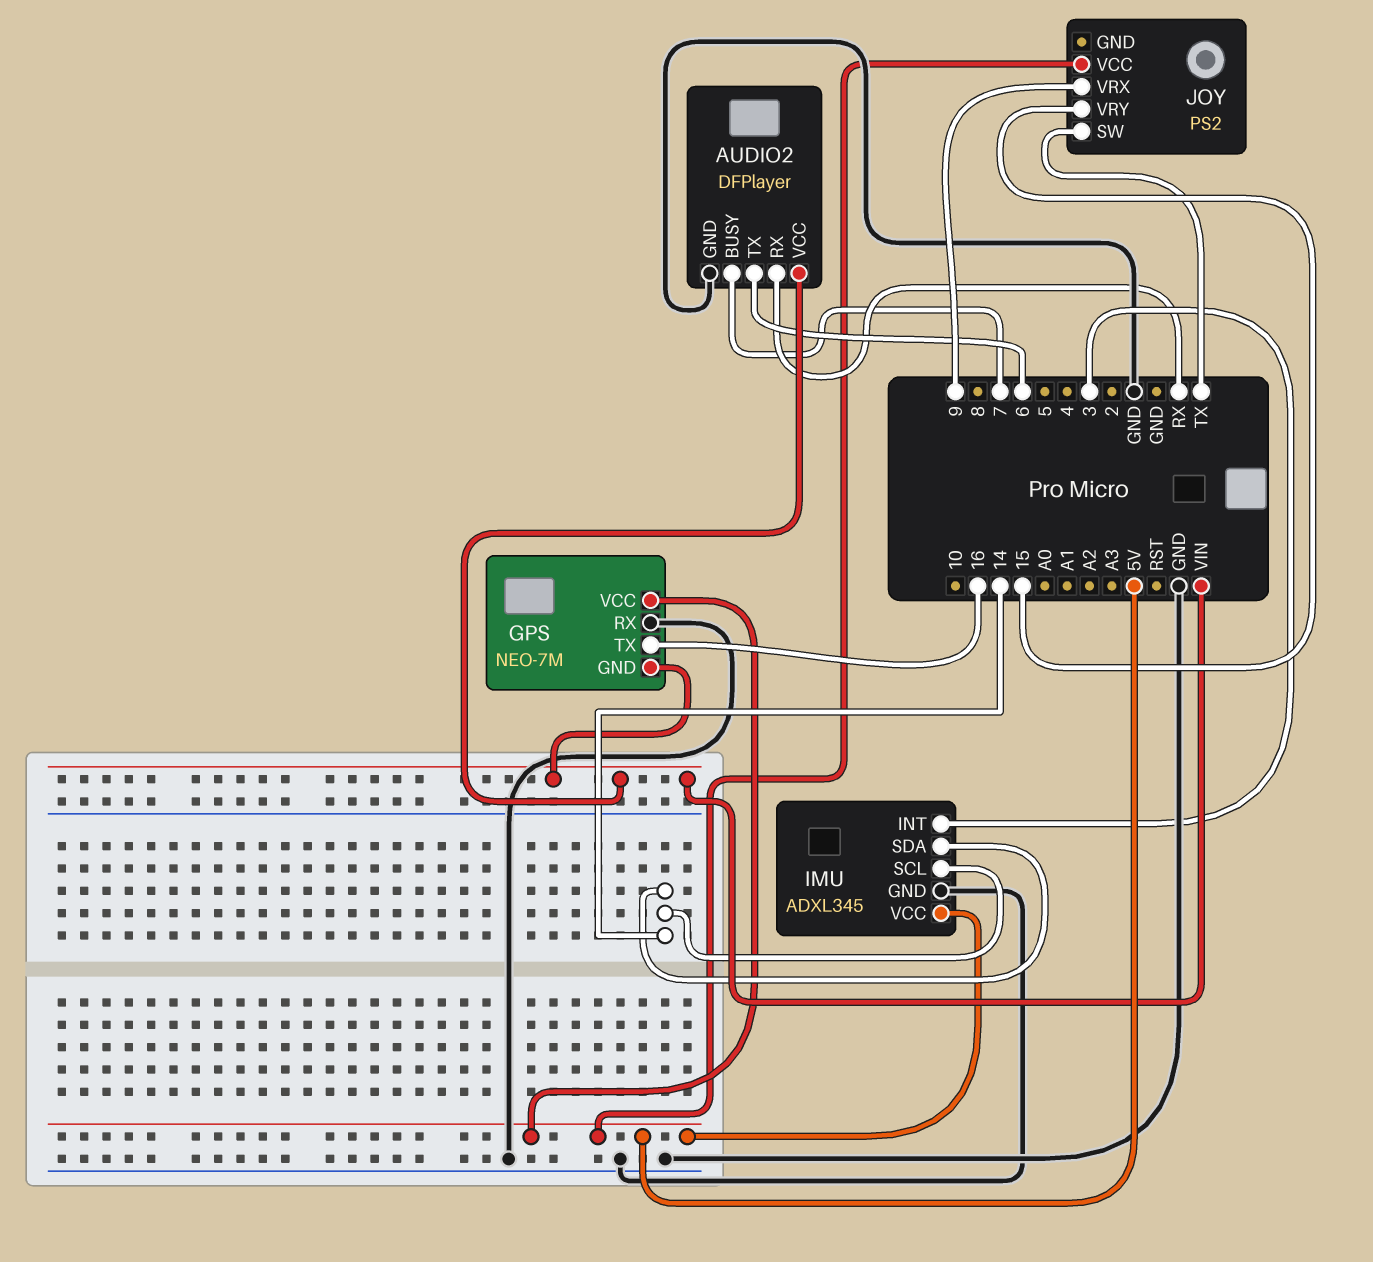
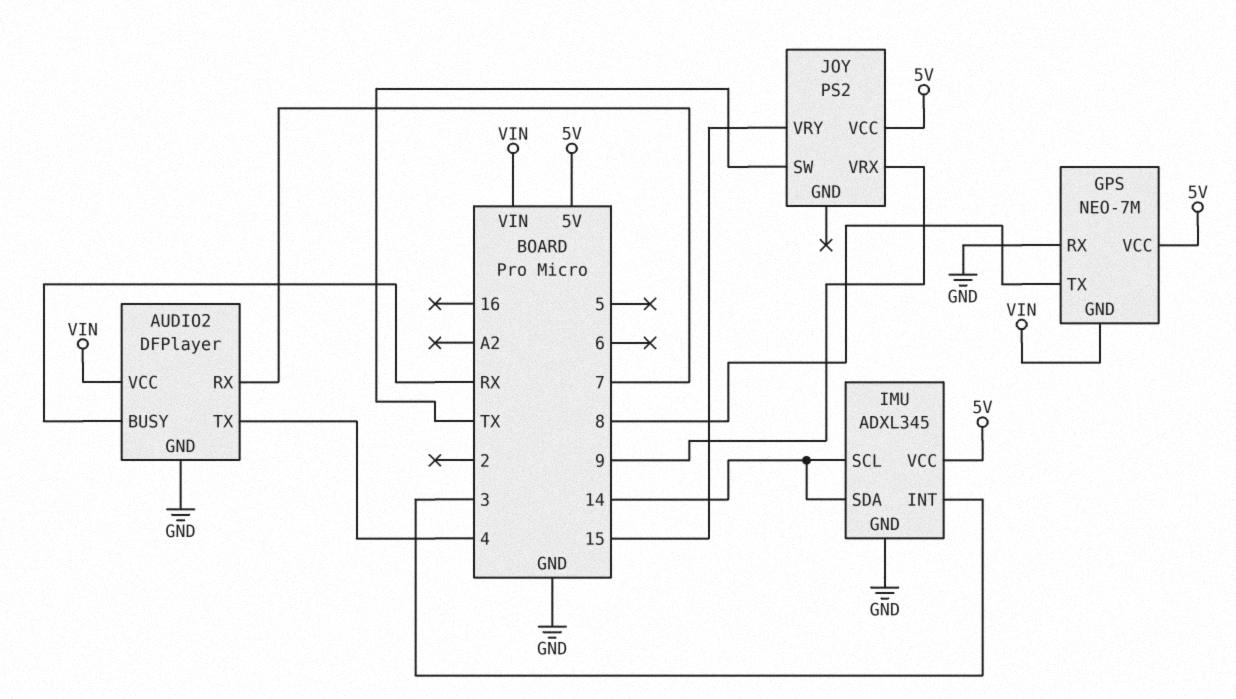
AUDIO2 pin BUSY: 7 -> RX
AUDIO2 pin RX: RX -> 7
AUDIO2 pin TX: 6 -> 4
GPS pin TX: 16 -> 8

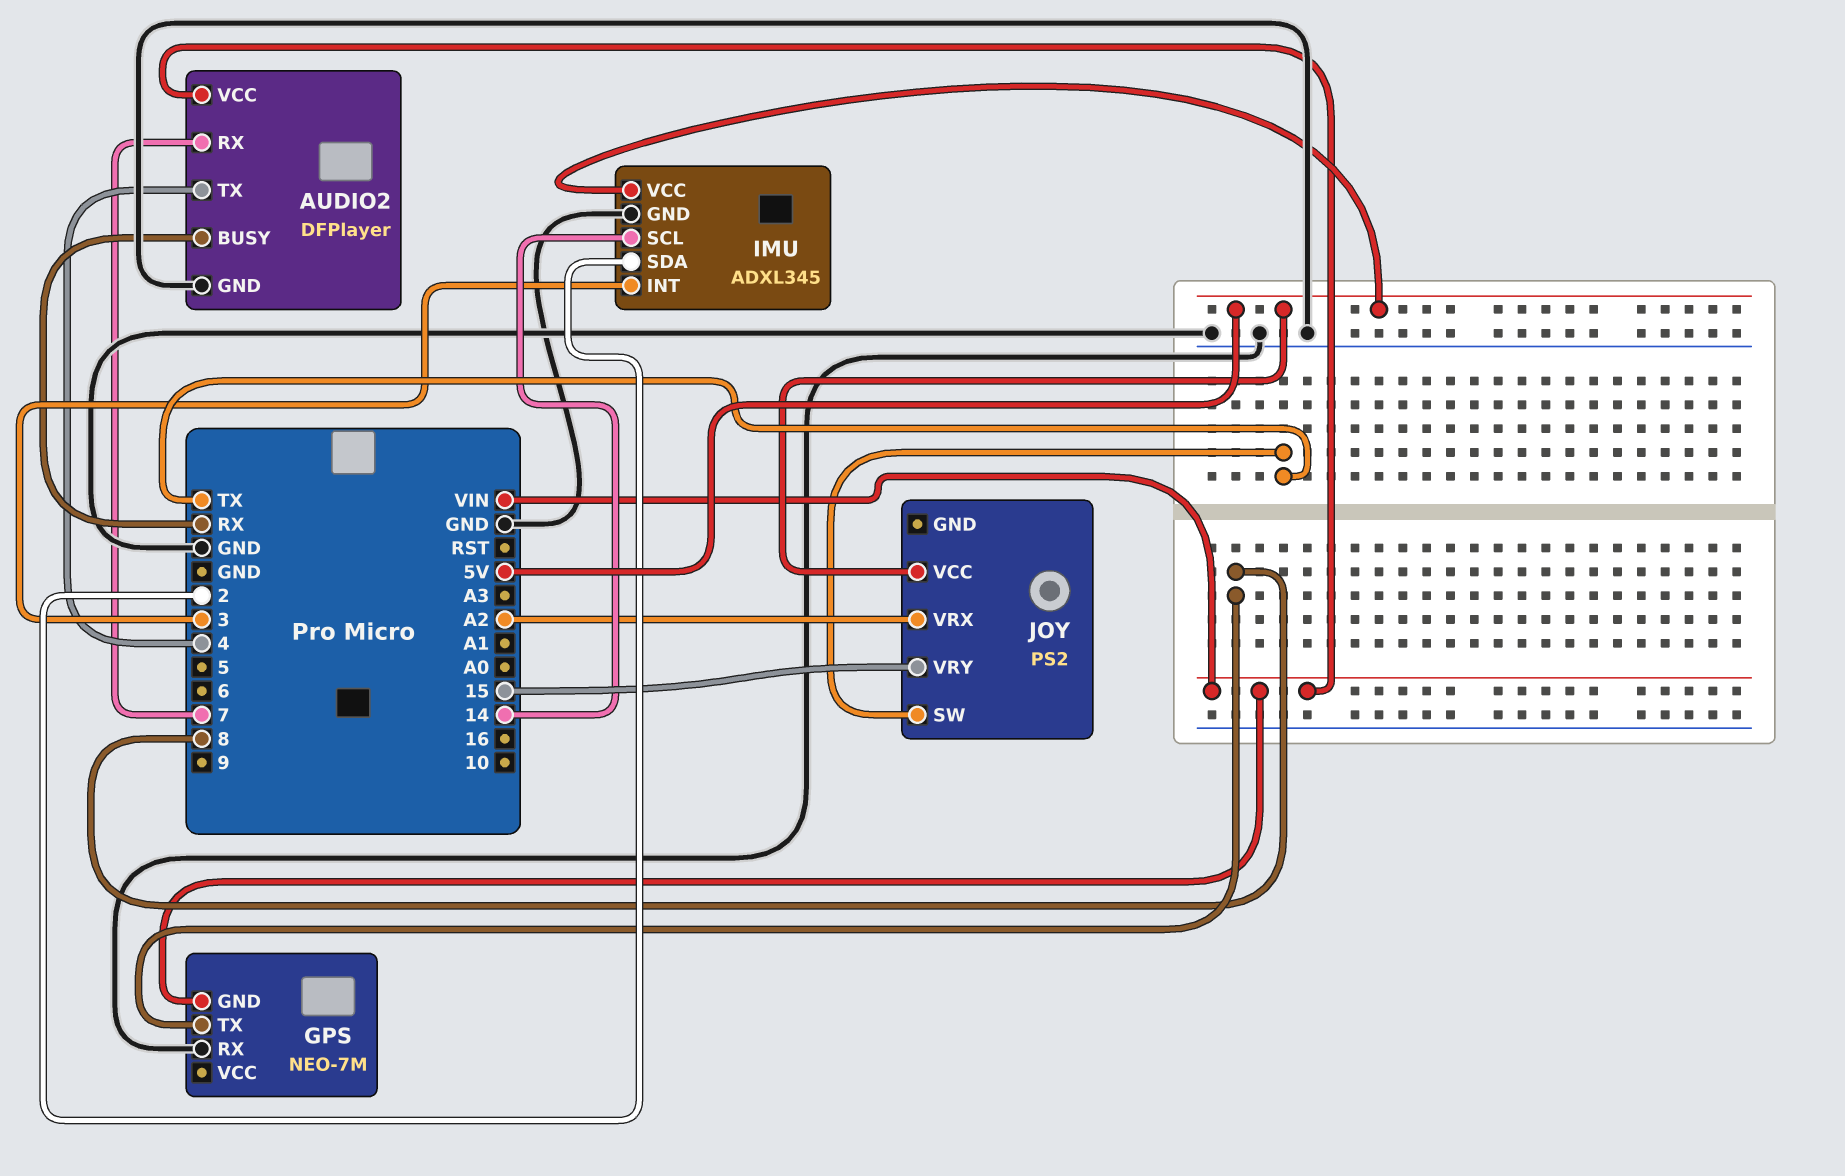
GPS pin VCC: 5V -> none
IMU pin SDA: 14 -> 2
JOY pin VRX: 9 -> A2

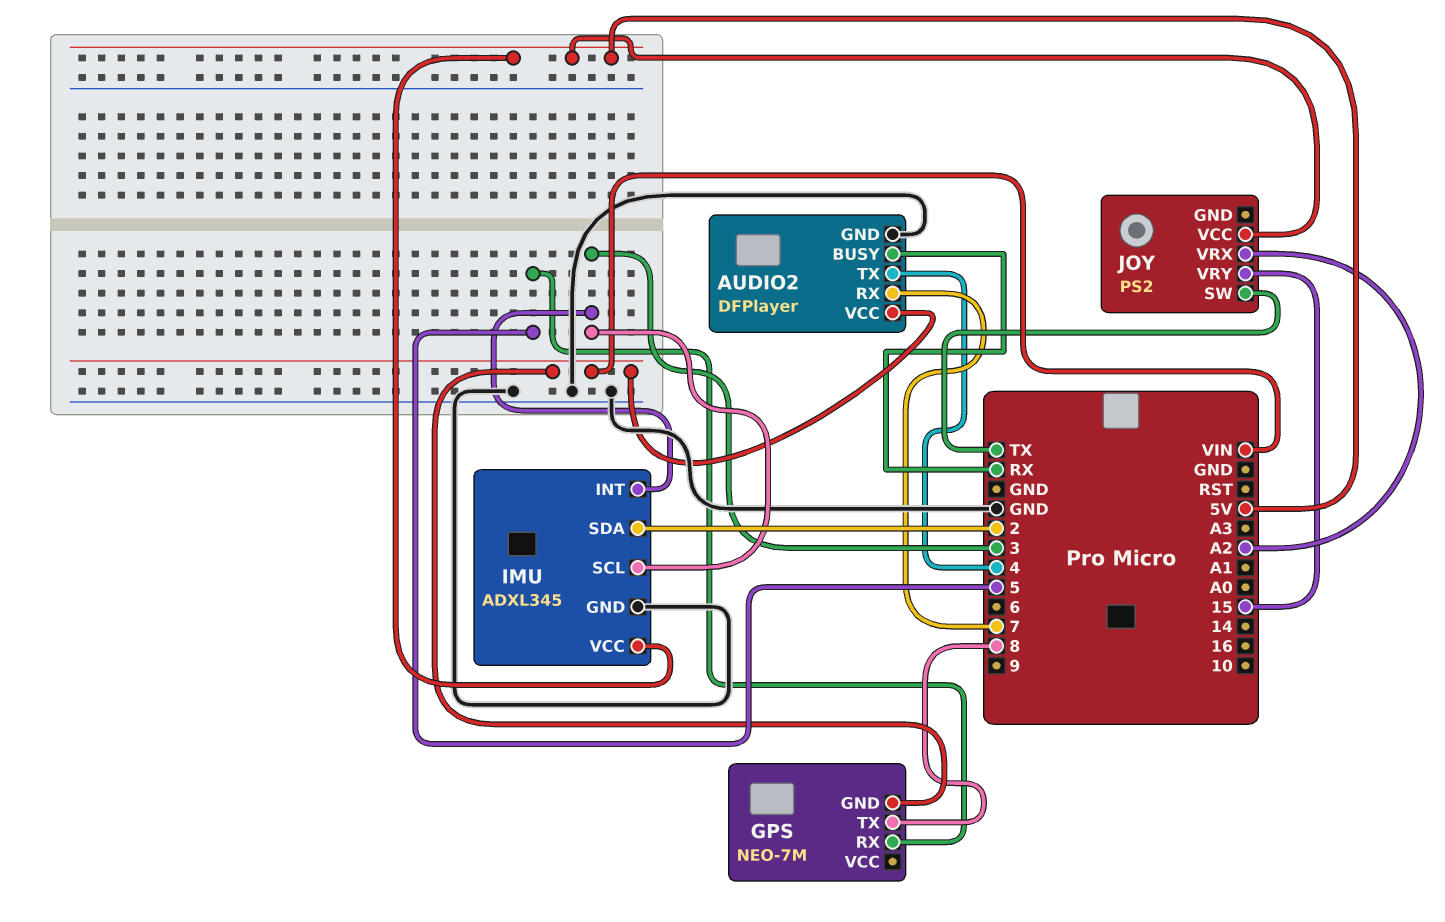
GPS pin RX: GND -> 5
IMU pin SCL: 14 -> 3

